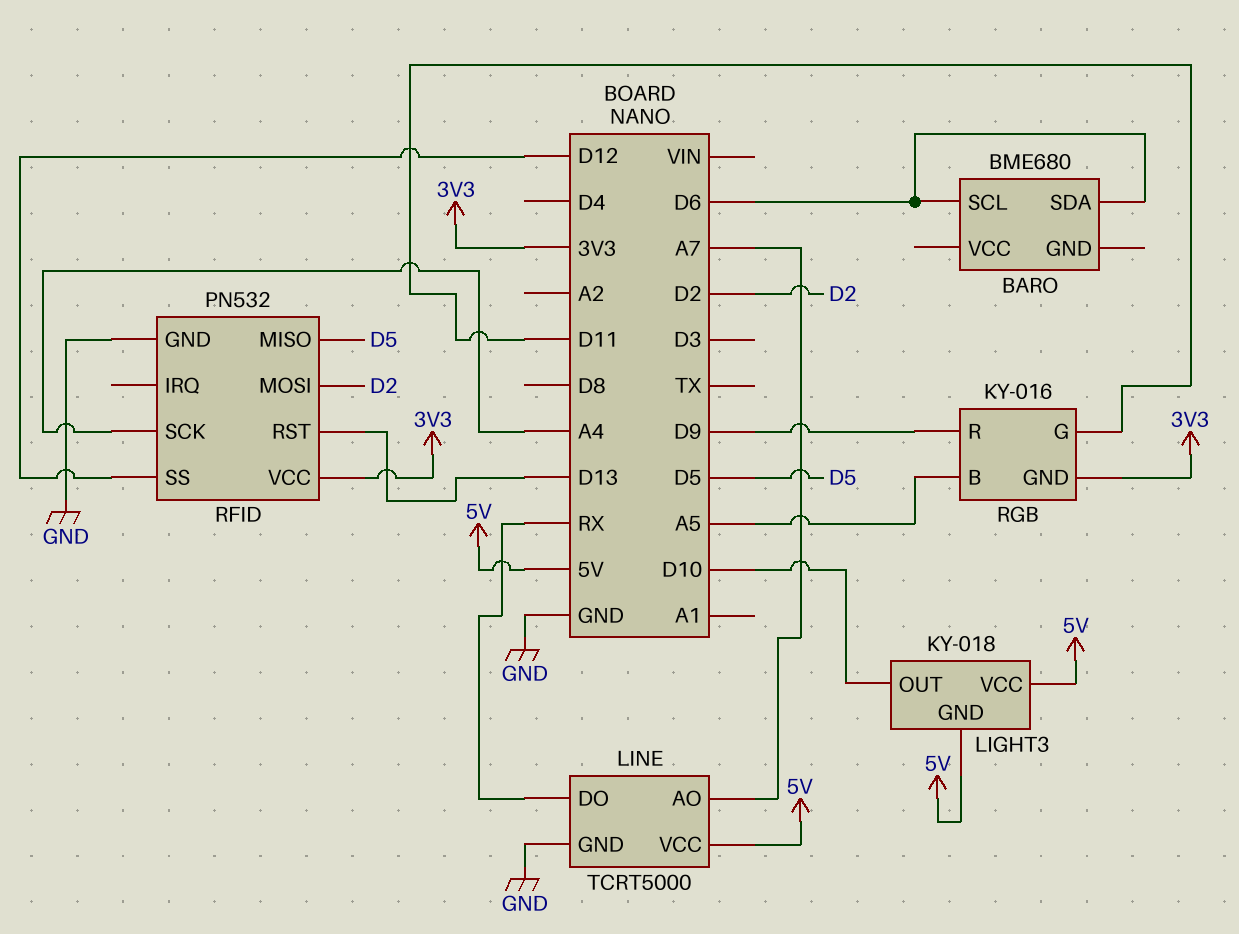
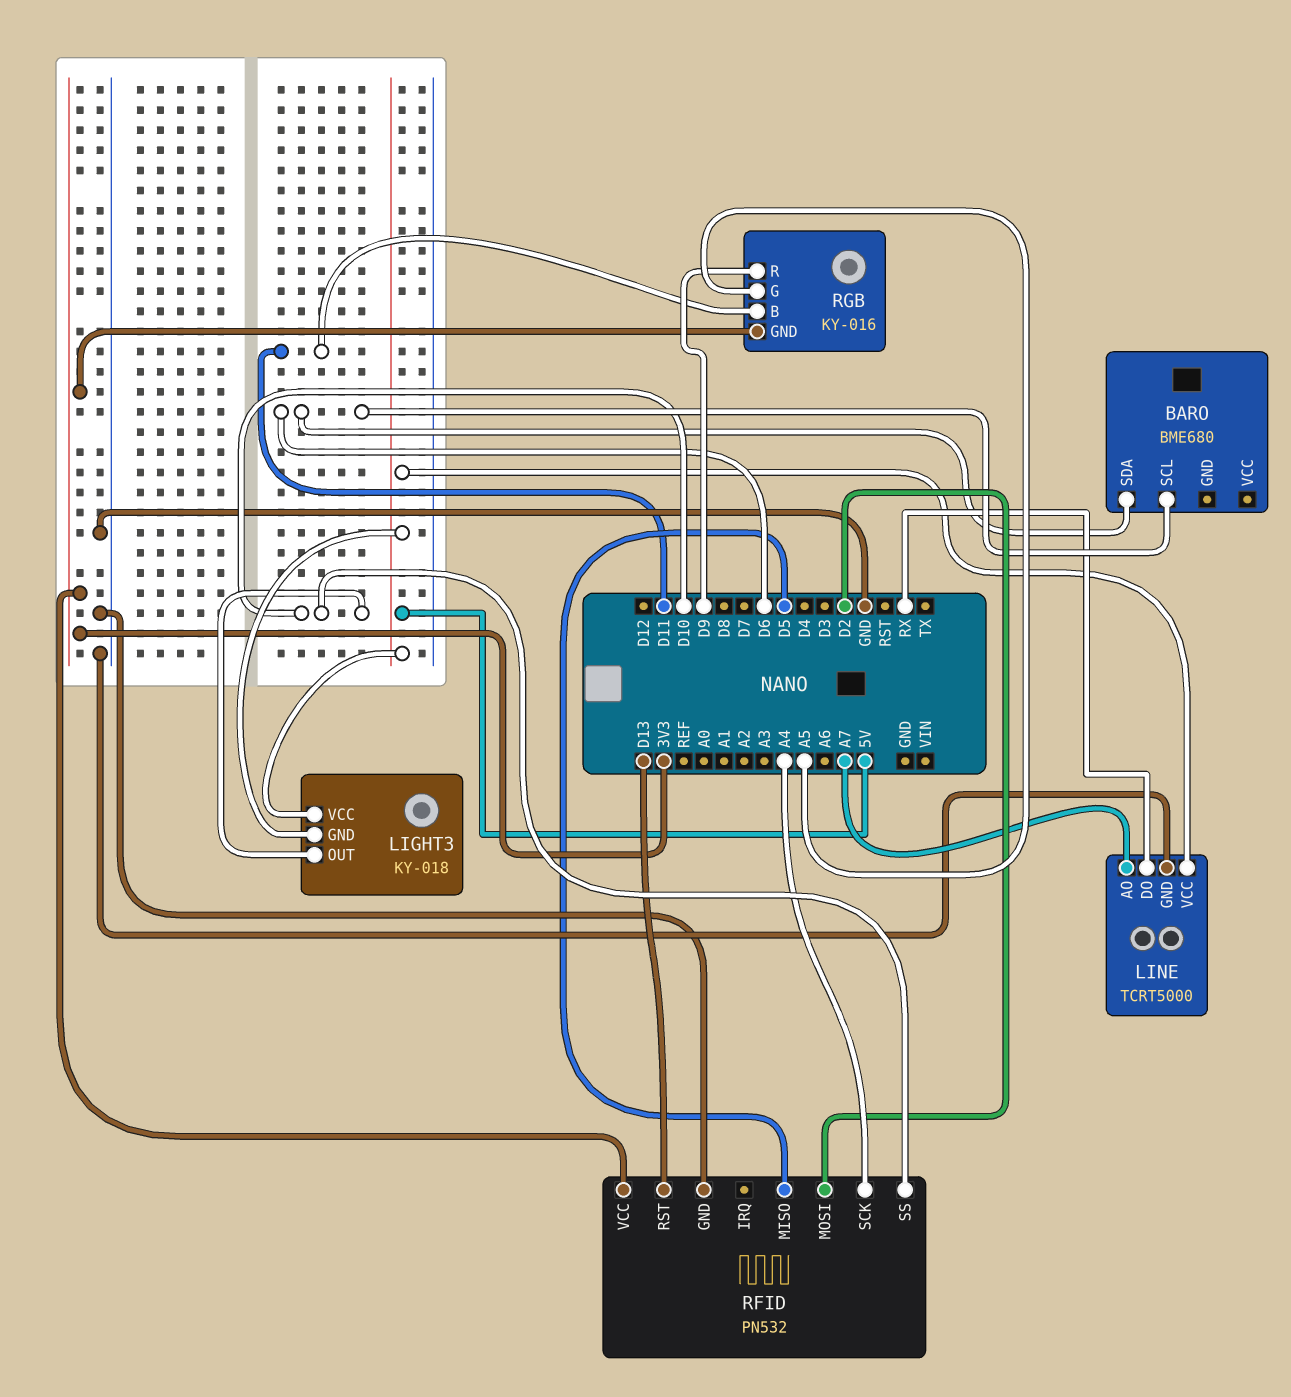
RFID pin SS: D12 -> D10
RGB pin B: A5 -> D11
RGB pin G: D11 -> A5

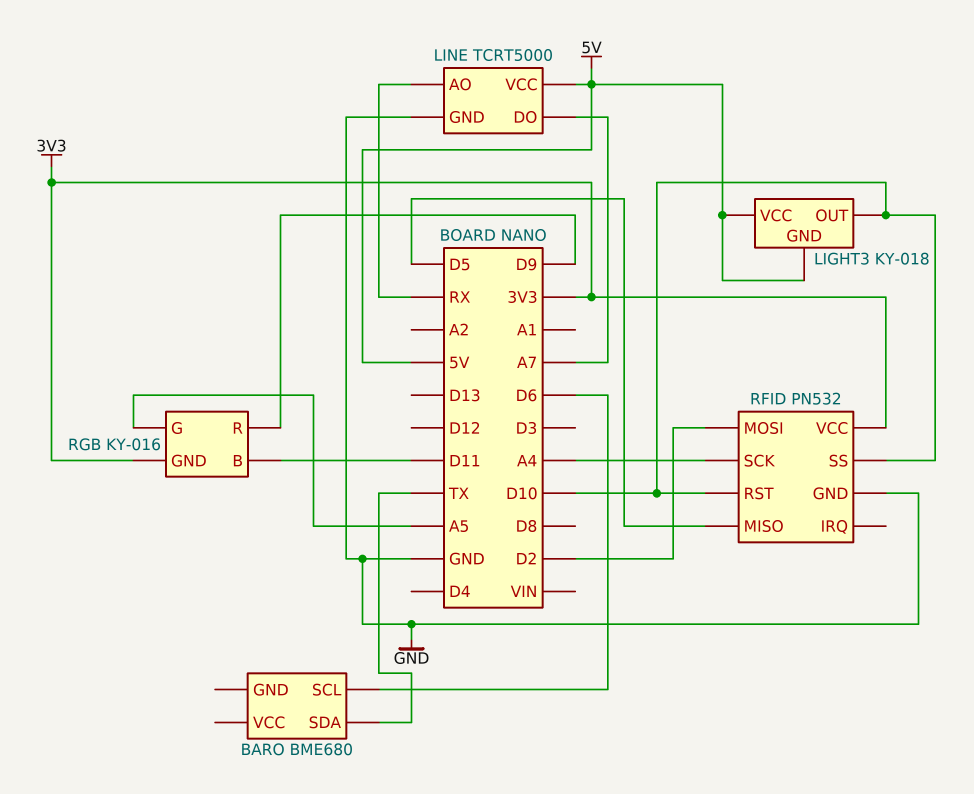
BARO pin SDA: D6 -> TX
LINE pin AO: A7 -> RX
LINE pin DO: RX -> A7
RFID pin RST: D13 -> D10

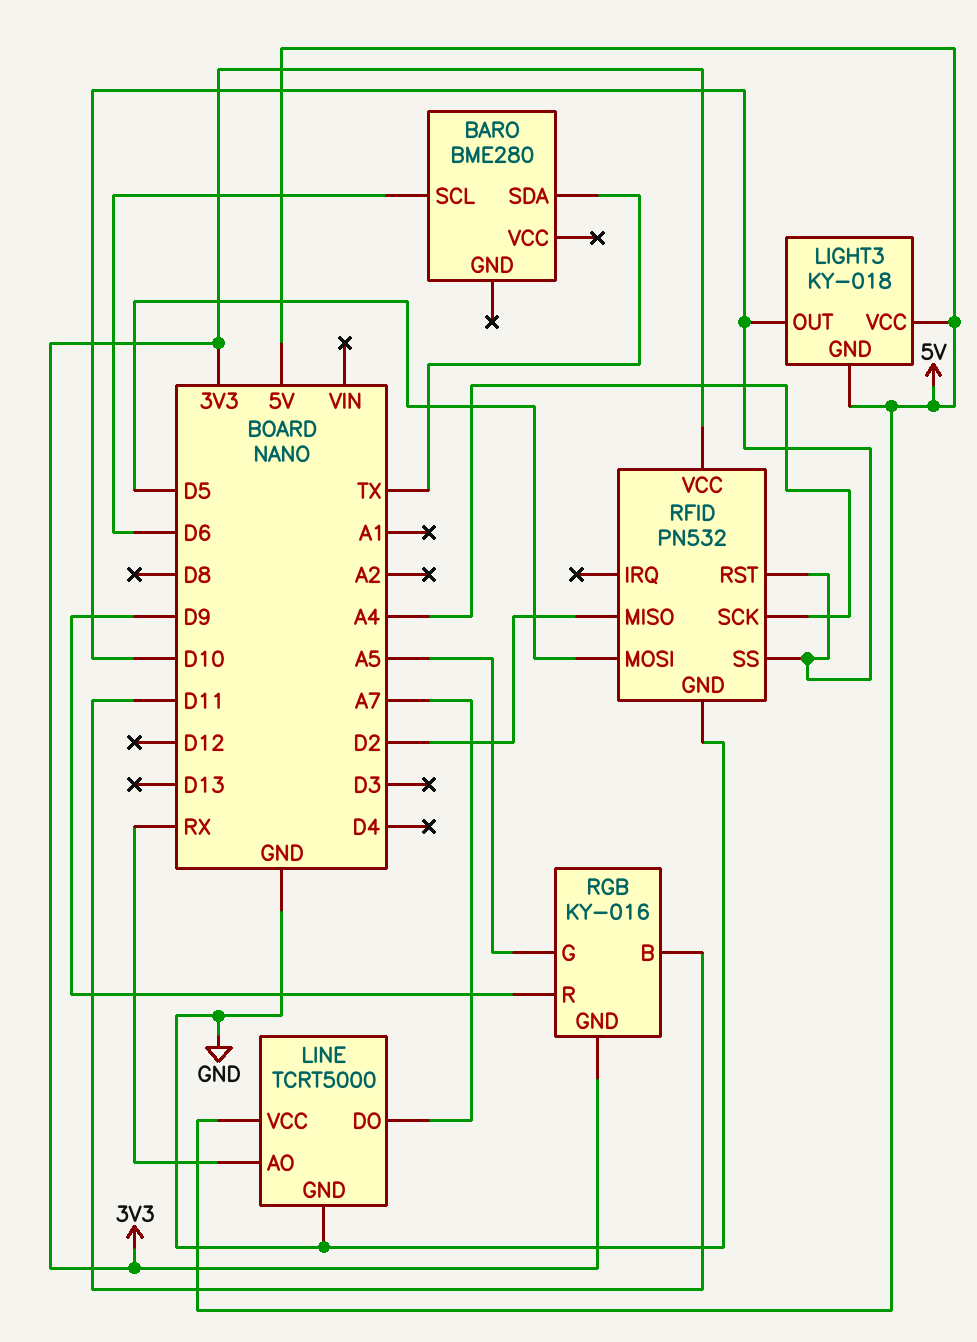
BARO: BME680 -> BME280
RFID pin MISO: D5 -> D2
RFID pin MOSI: D2 -> D5

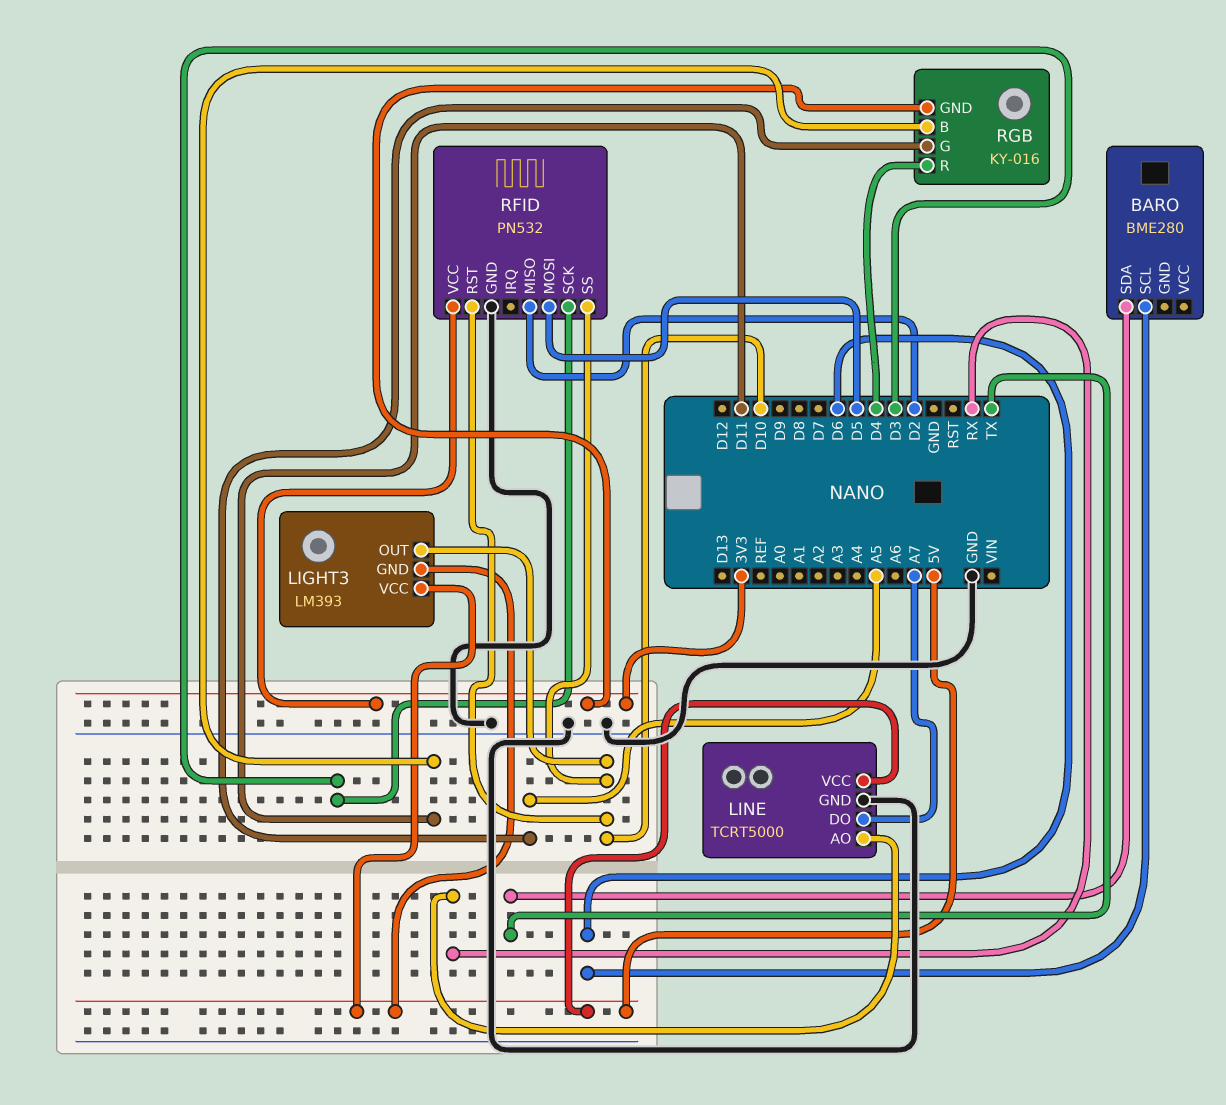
LIGHT3: KY-018 -> LM393
RFID pin SCK: A4 -> D3
RGB pin R: D9 -> D4

